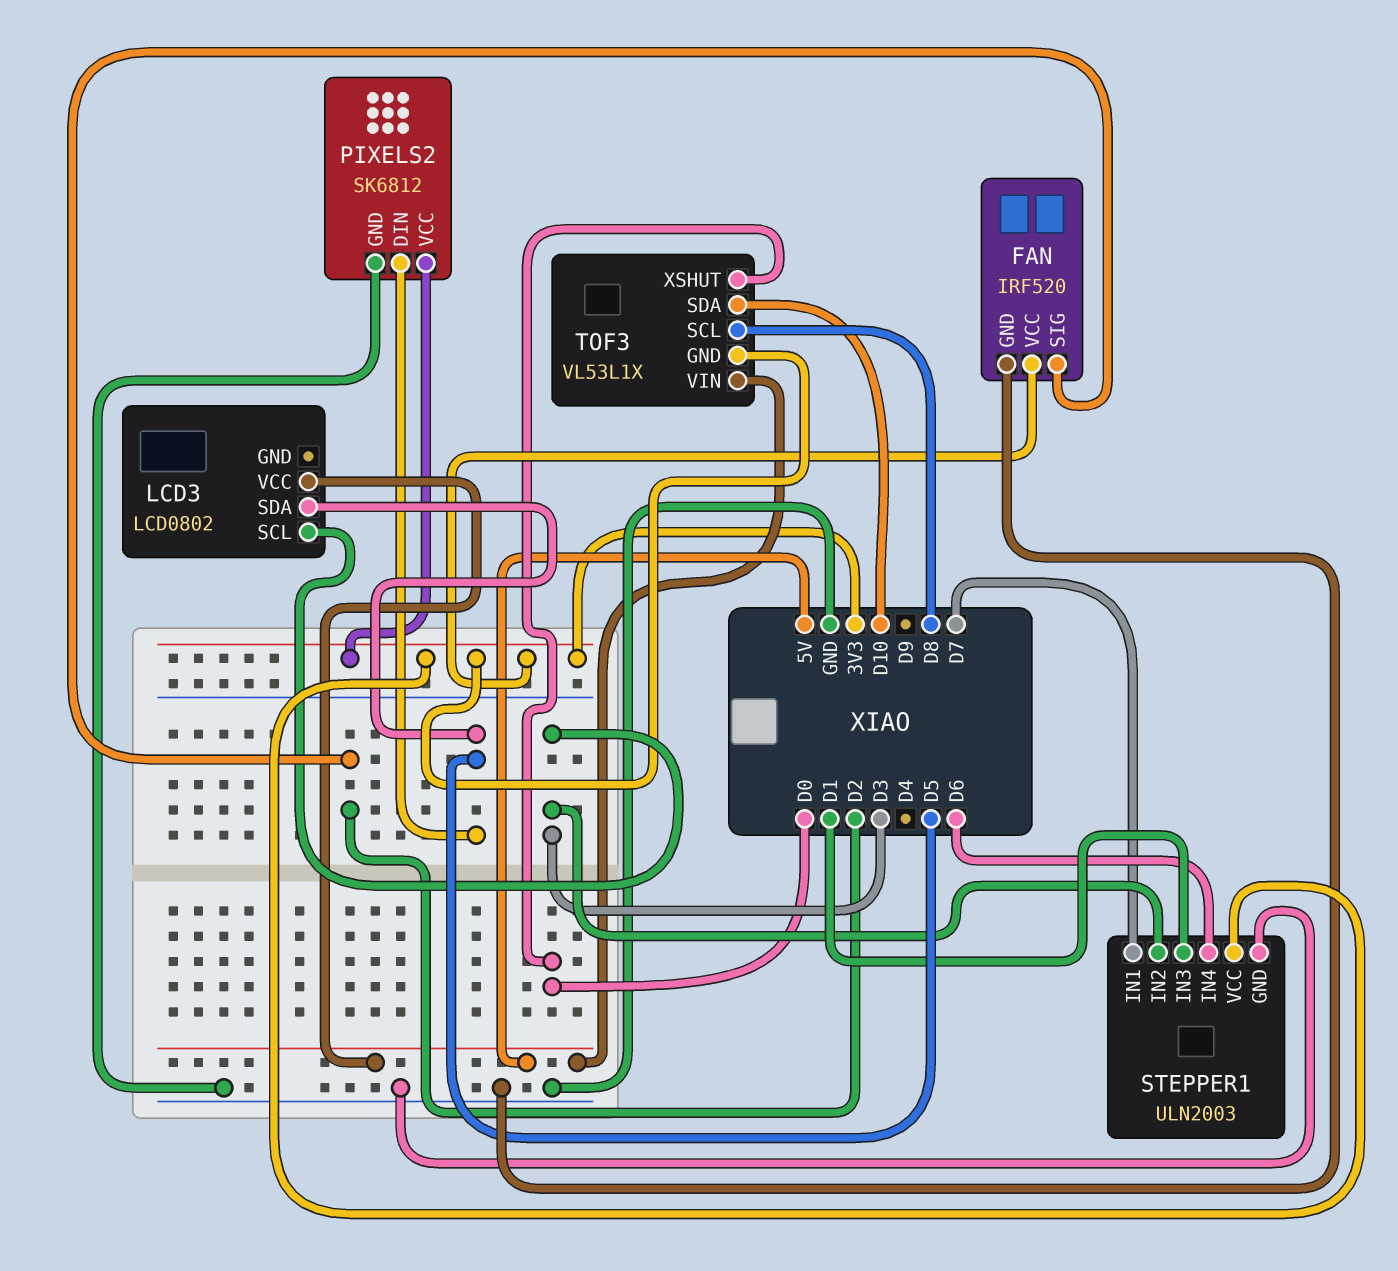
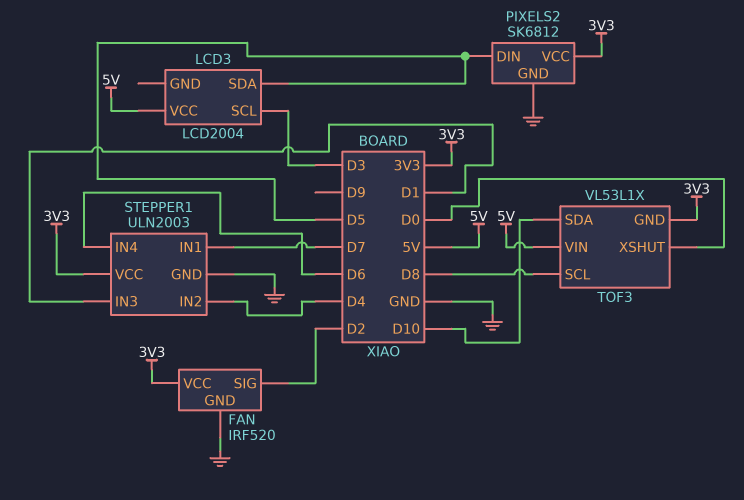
LCD3: LCD0802 -> LCD2004
STEPPER1 pin IN2: D3 -> D4

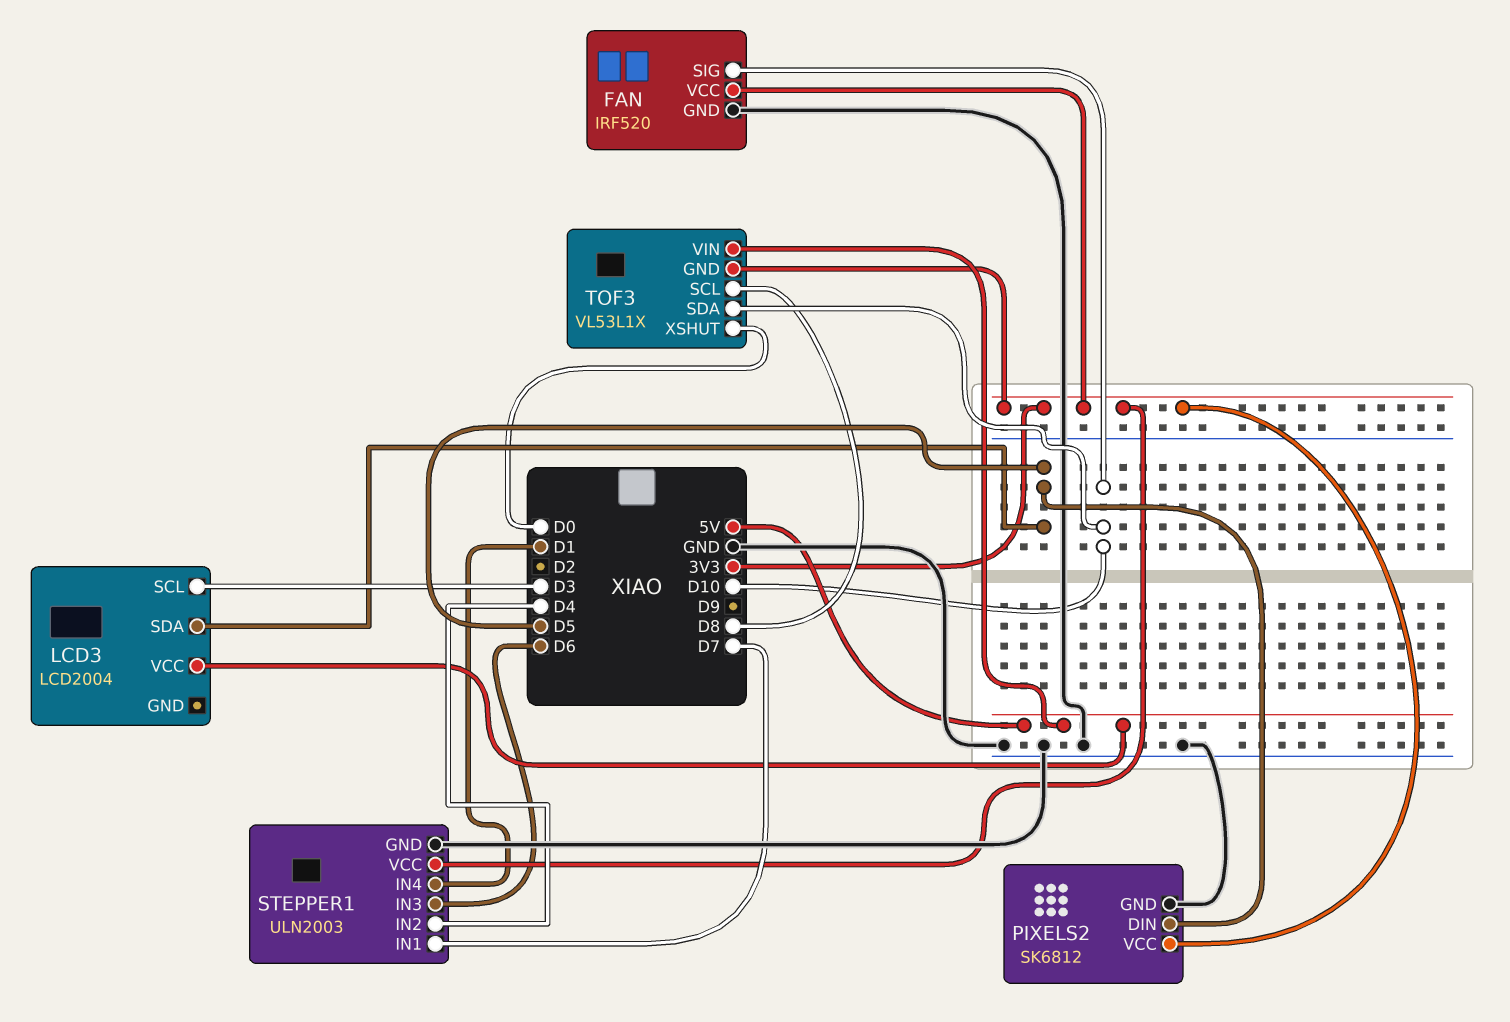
FAN pin SIG: D2 -> D10
STEPPER1 pin IN3: D1 -> D6
STEPPER1 pin IN4: D6 -> D1

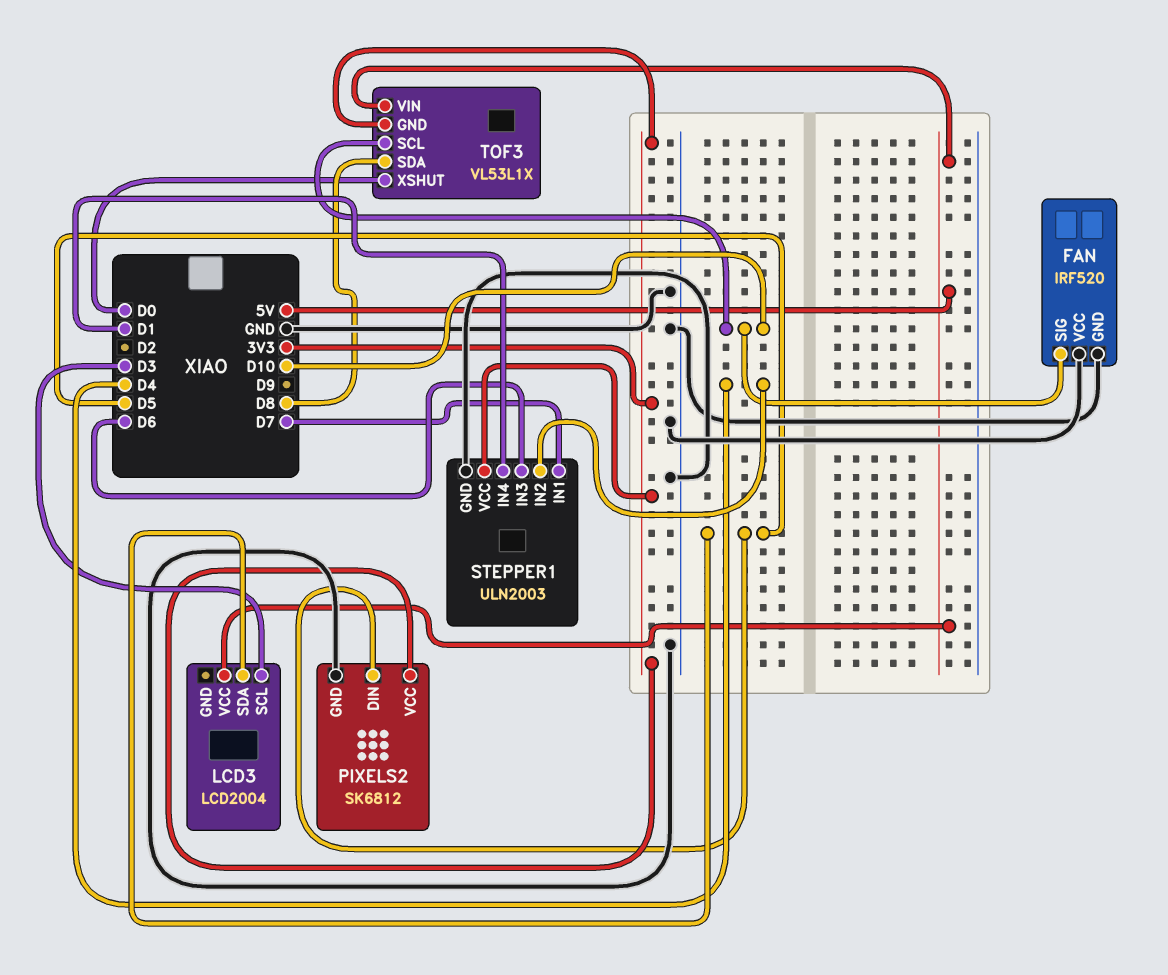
FAN pin VCC: 3V3 -> GND
TOF3 pin SCL: D8 -> D10
TOF3 pin SDA: D10 -> D8

